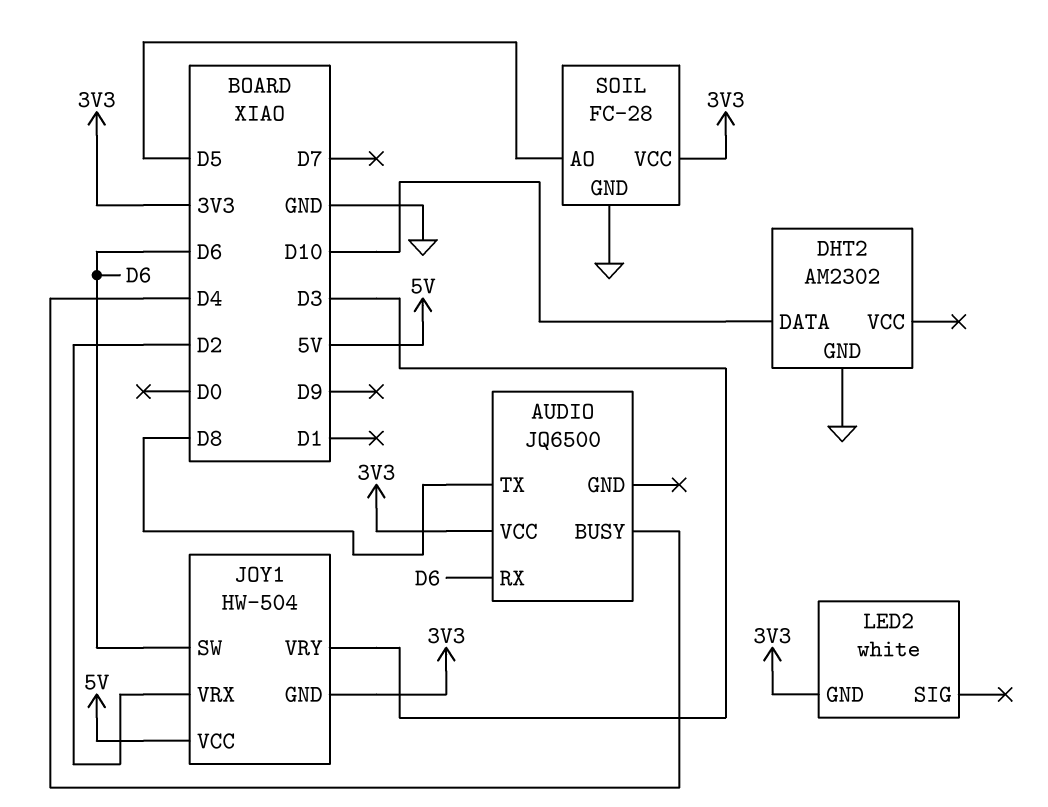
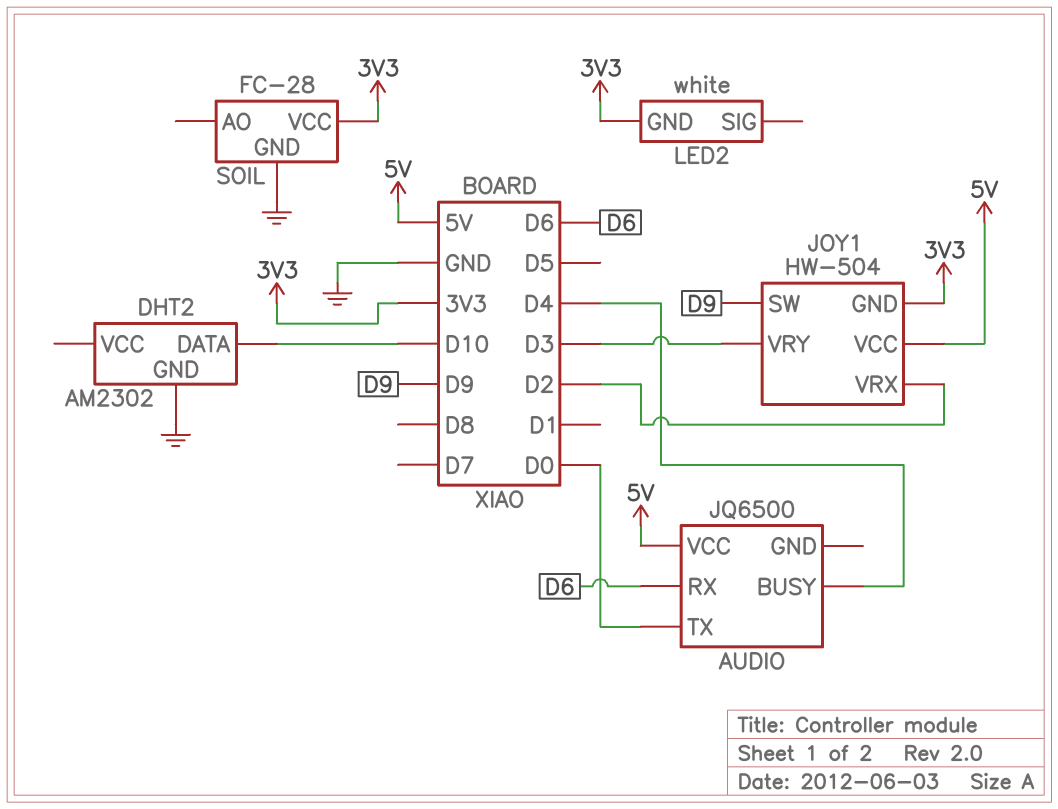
AUDIO pin TX: D8 -> D0
AUDIO pin VCC: 3V3 -> 5V
JOY1 pin SW: D6 -> D9
SOIL pin AO: D5 -> none

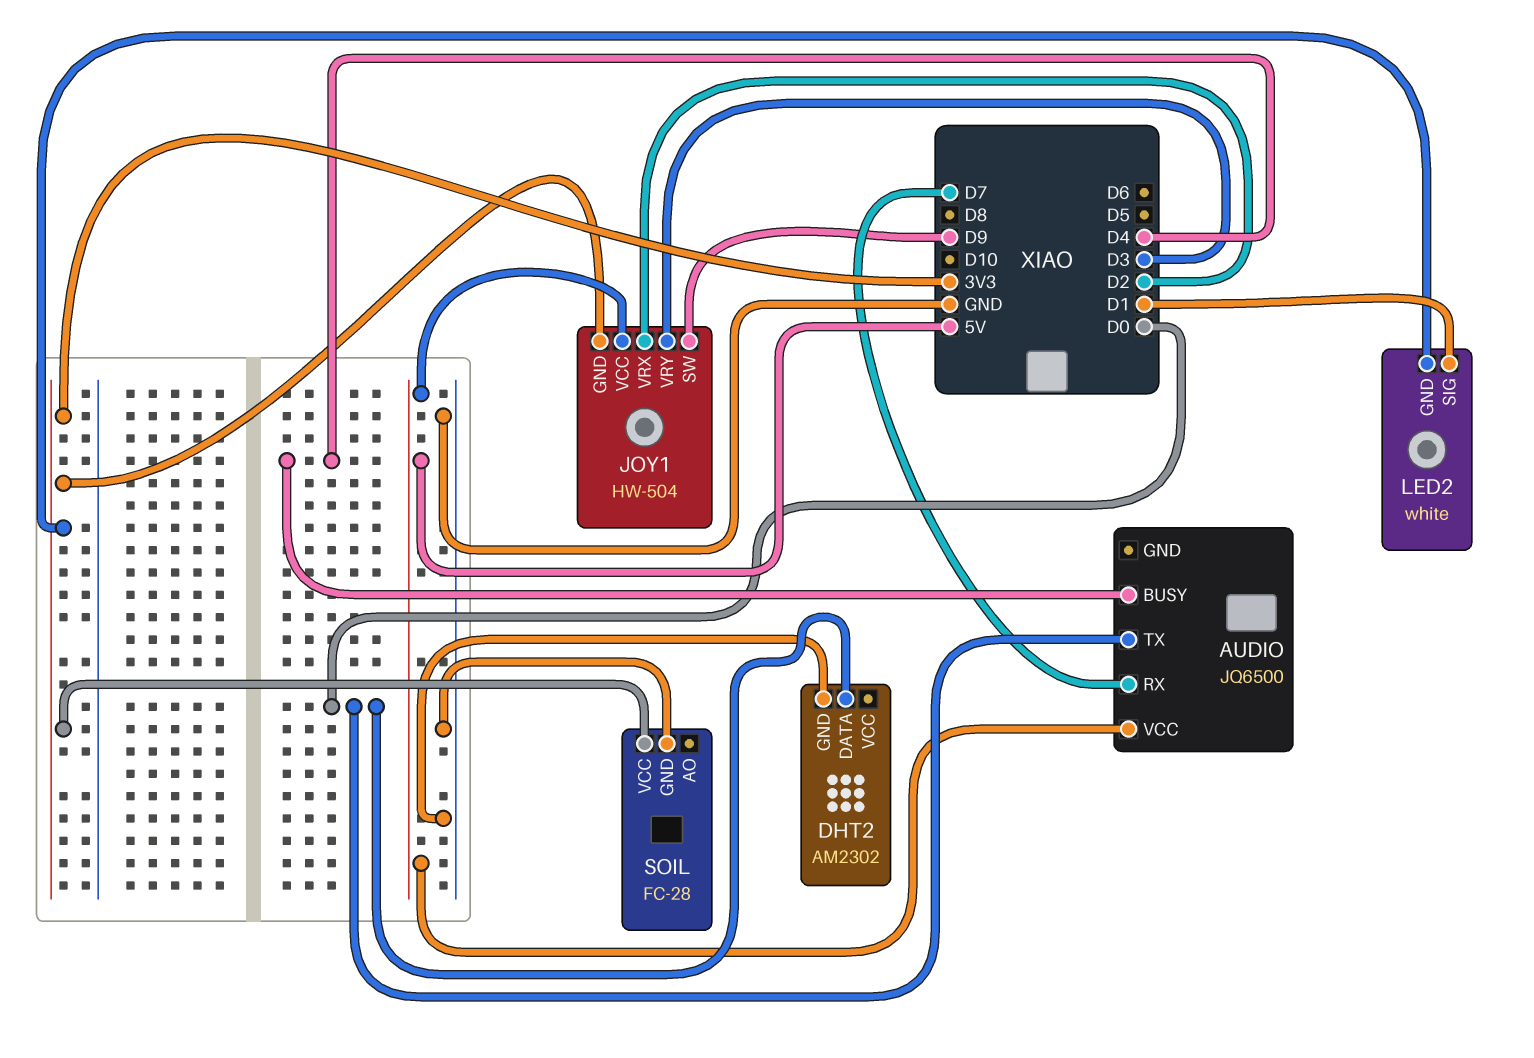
AUDIO pin RX: D6 -> D7
DHT2 pin DATA: D10 -> D0
LED2 pin SIG: none -> D1

